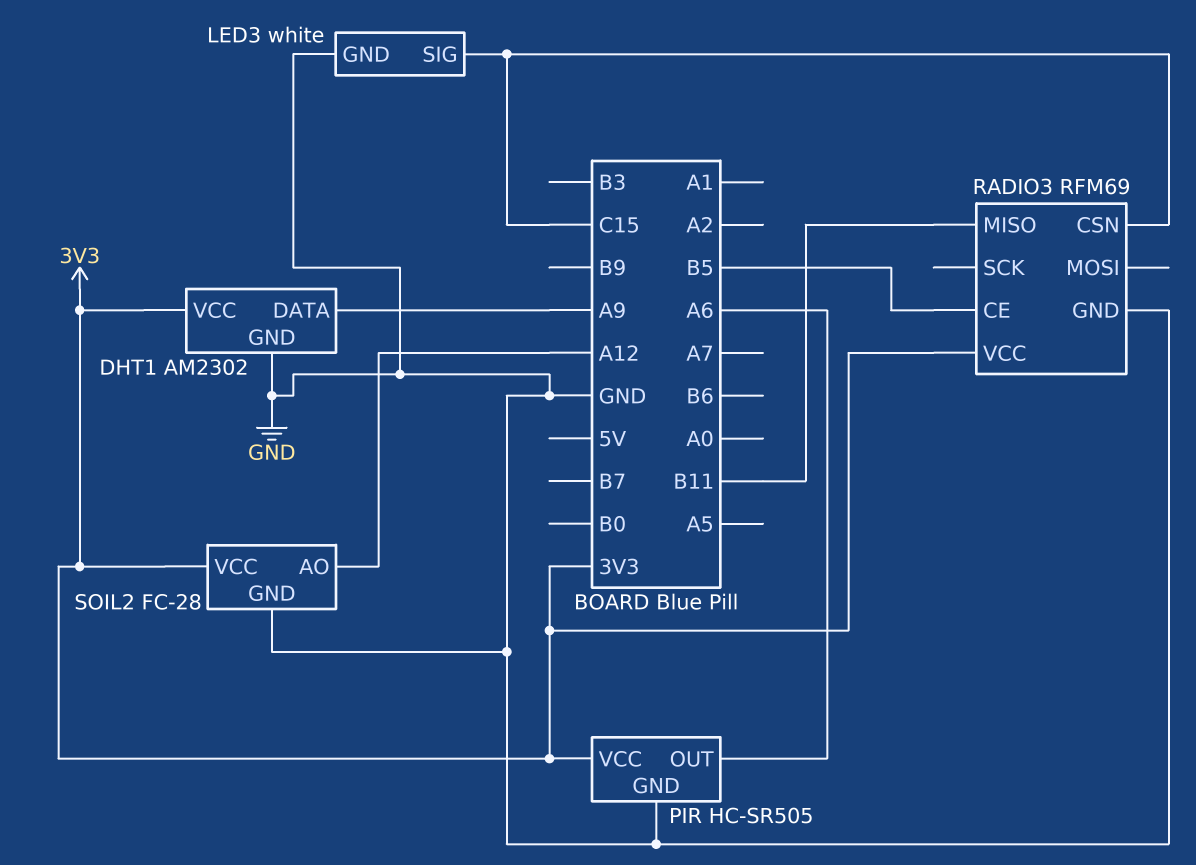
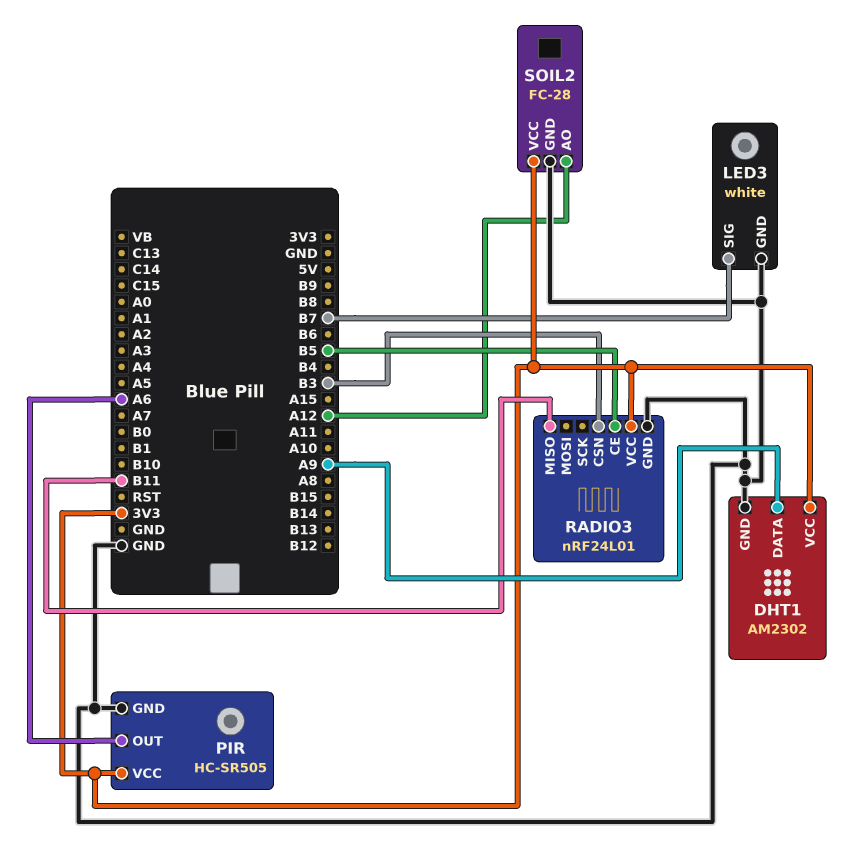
LED3 pin SIG: C15 -> B7
RADIO3: RFM69 -> nRF24L01
RADIO3 pin CSN: C15 -> B3

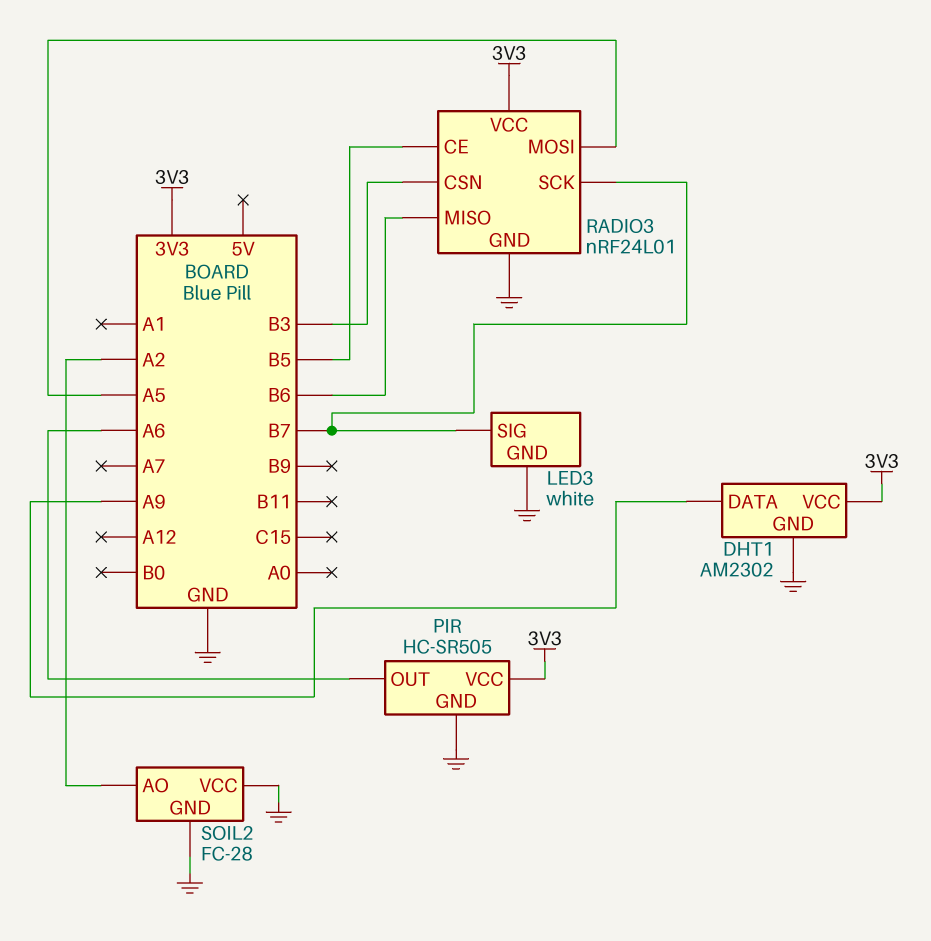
RADIO3 pin MISO: B11 -> B6
RADIO3 pin MOSI: none -> A5
RADIO3 pin SCK: none -> B7
SOIL2 pin AO: A12 -> A2
SOIL2 pin VCC: 3V3 -> GND

